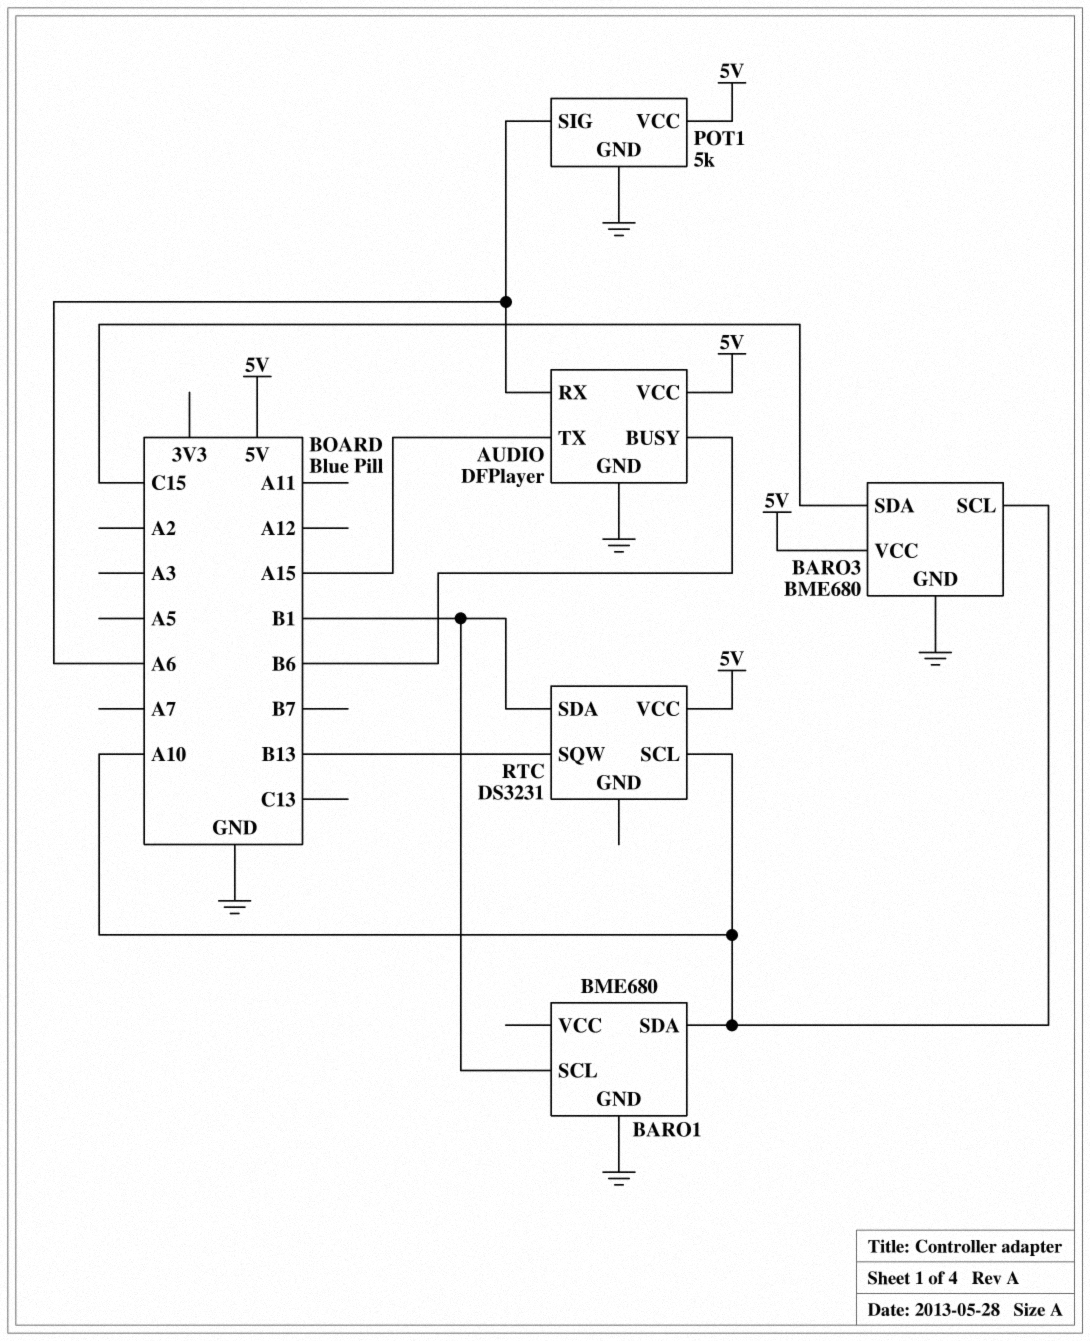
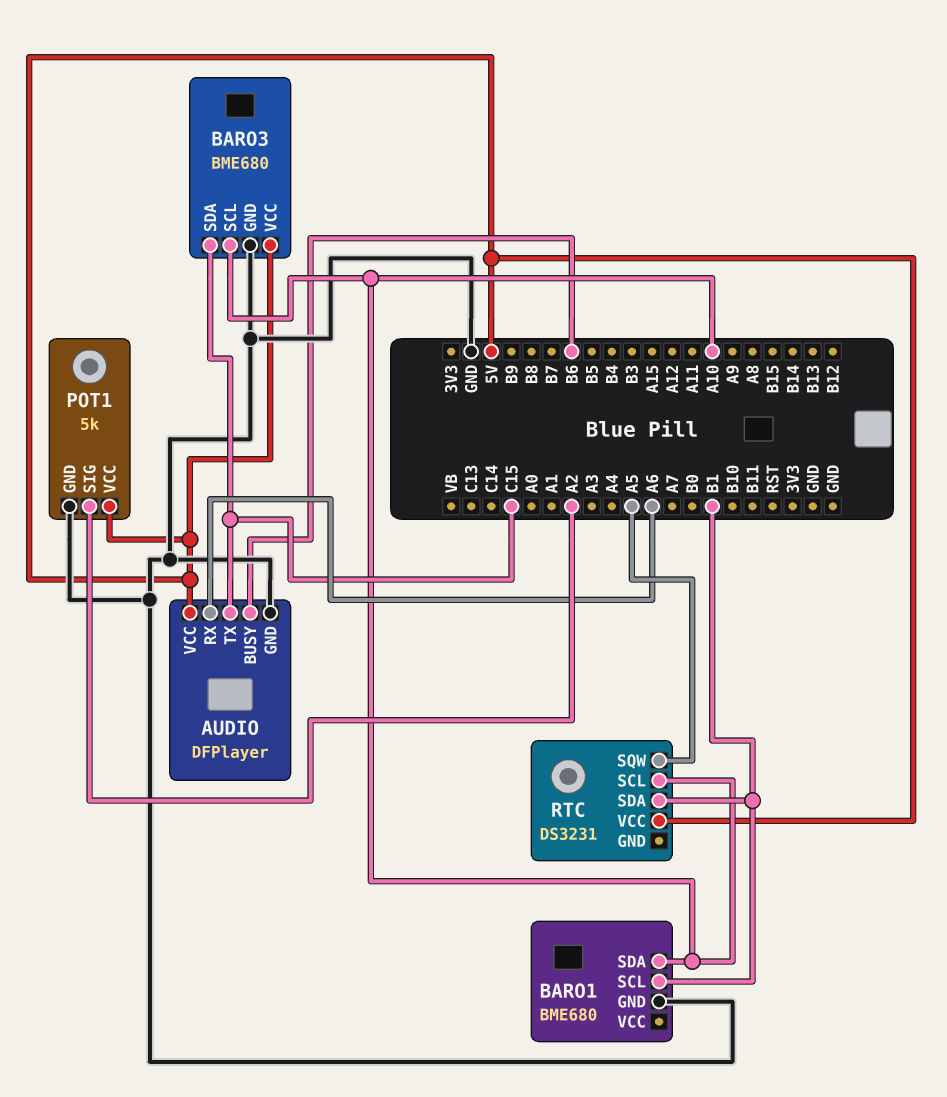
AUDIO pin TX: A15 -> C15
POT1 pin SIG: A6 -> A2
RTC pin SQW: B13 -> A5

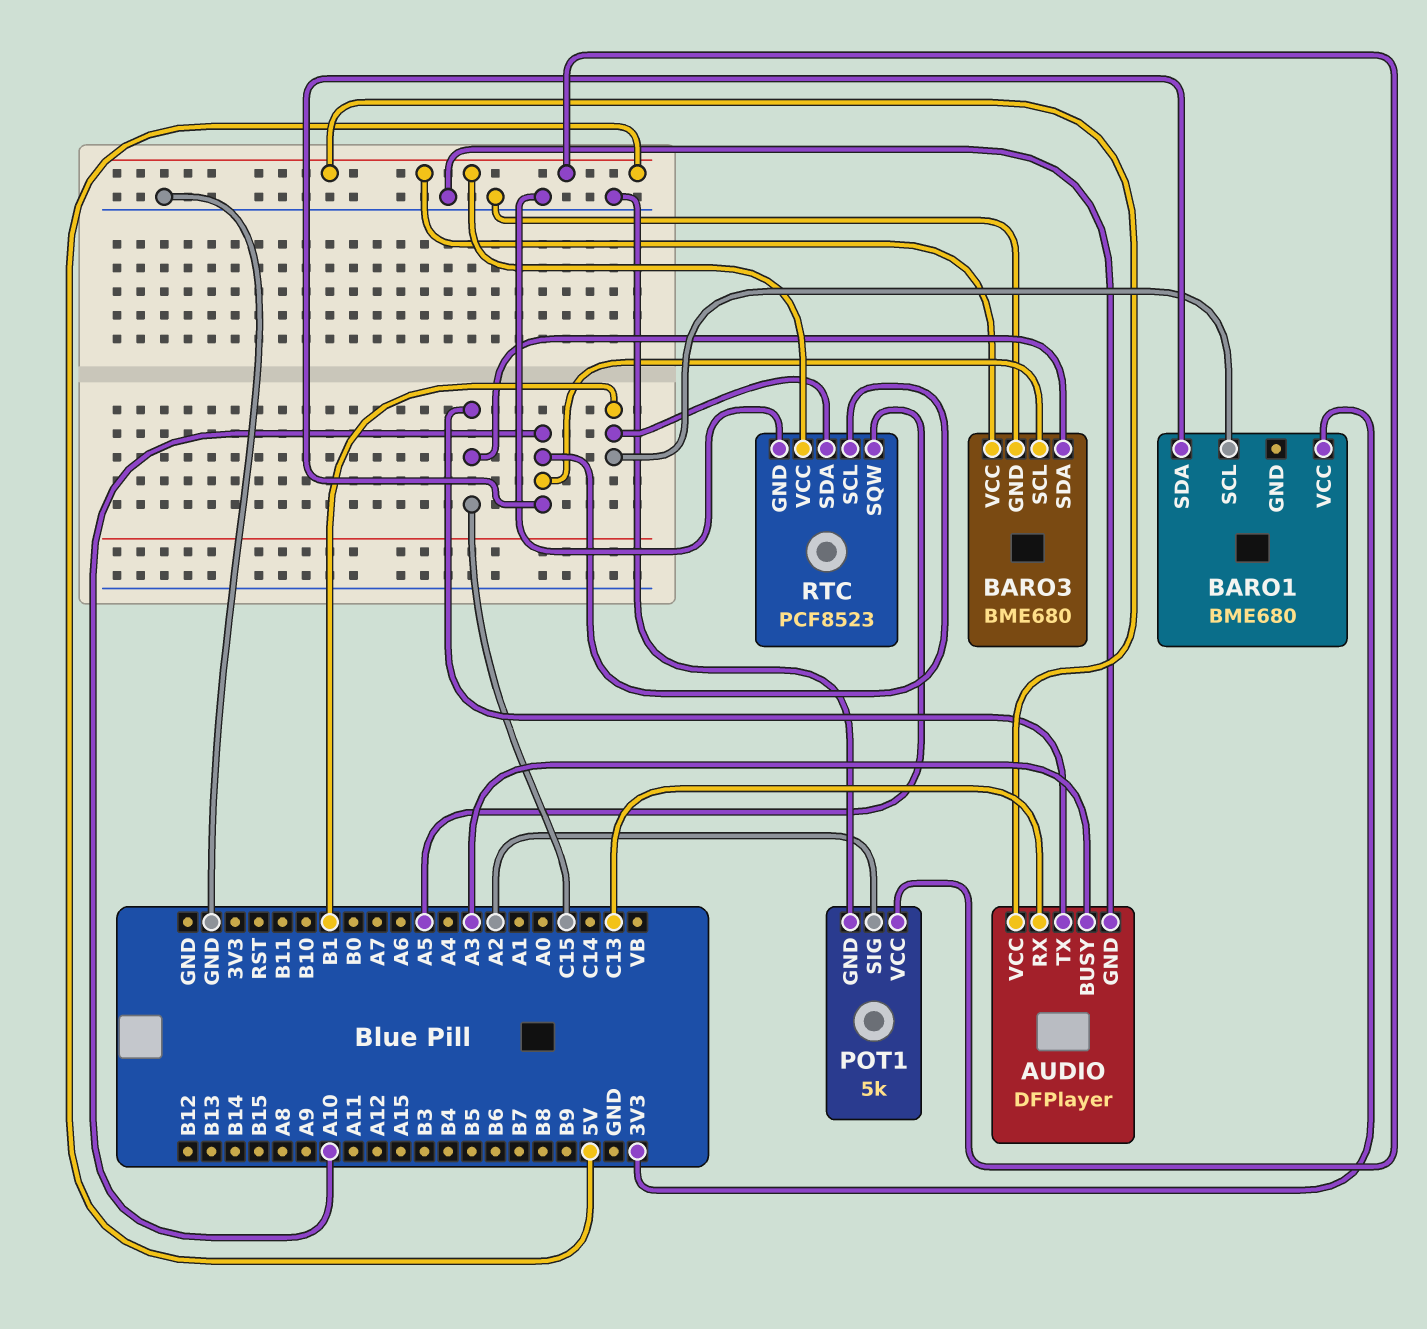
AUDIO pin BUSY: B6 -> A3
AUDIO pin RX: A6 -> C13
BARO1 pin GND: GND -> none
BARO1 pin VCC: none -> 3V3
RTC: DS3231 -> PCF8523
RTC pin GND: none -> GND

